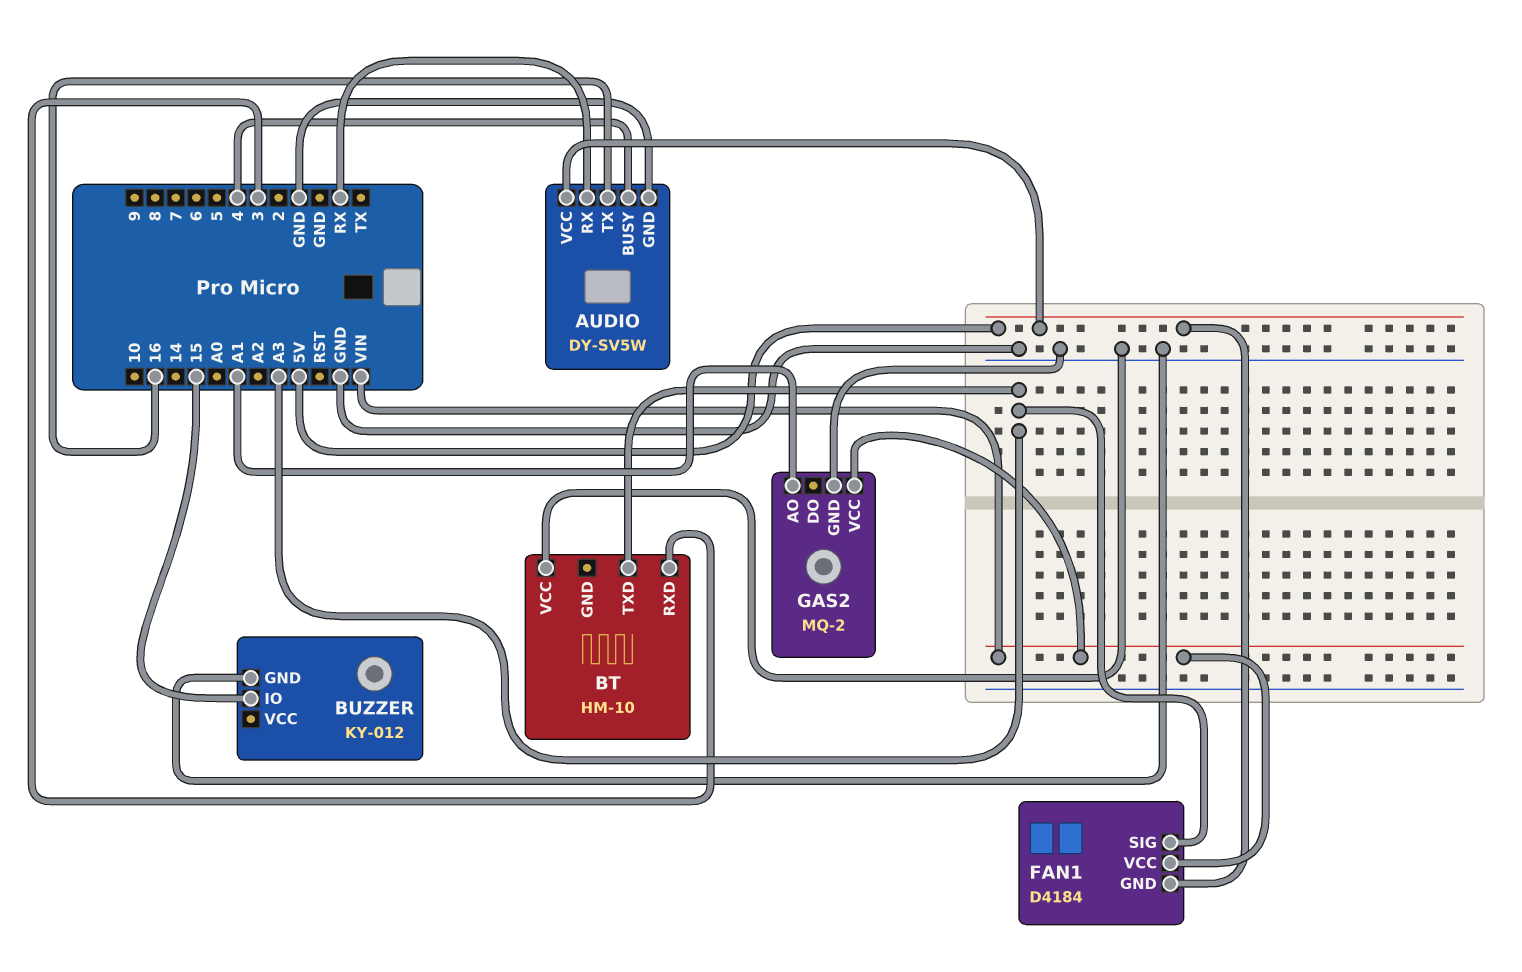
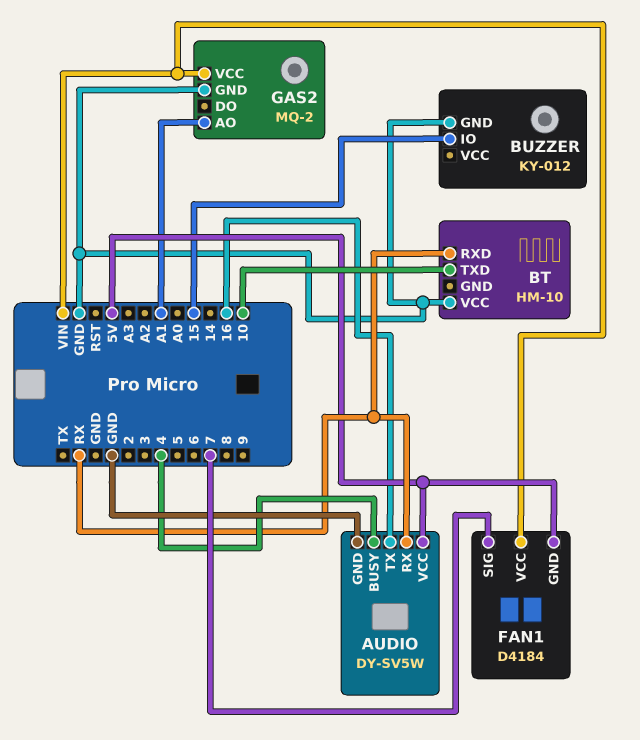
BT pin RXD: 3 -> RX
BT pin TXD: A3 -> 10
FAN1 pin SIG: A3 -> 7

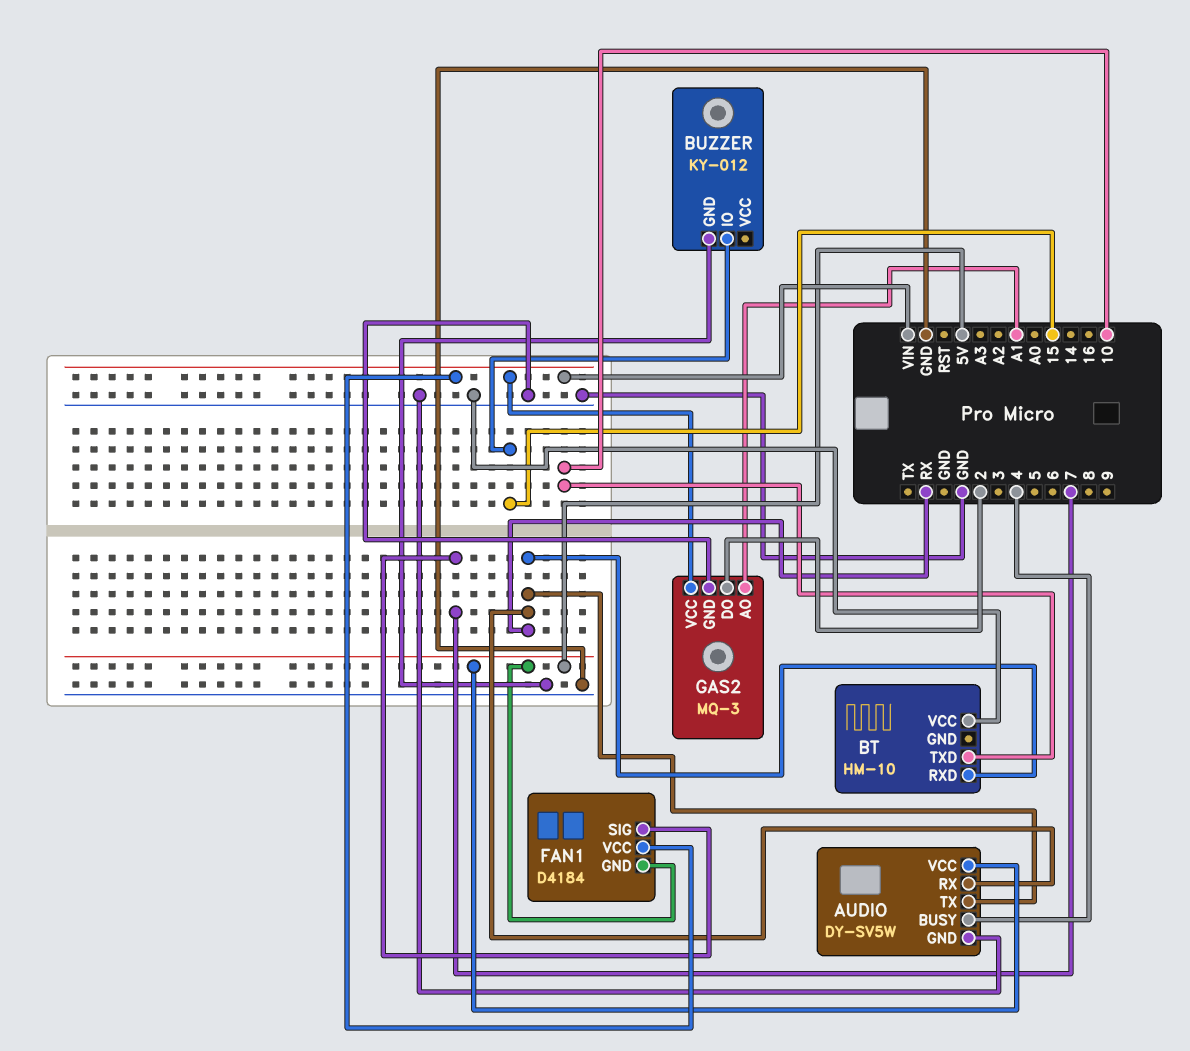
AUDIO pin TX: 16 -> RX
GAS2: MQ-2 -> MQ-3
GAS2 pin DO: none -> 2

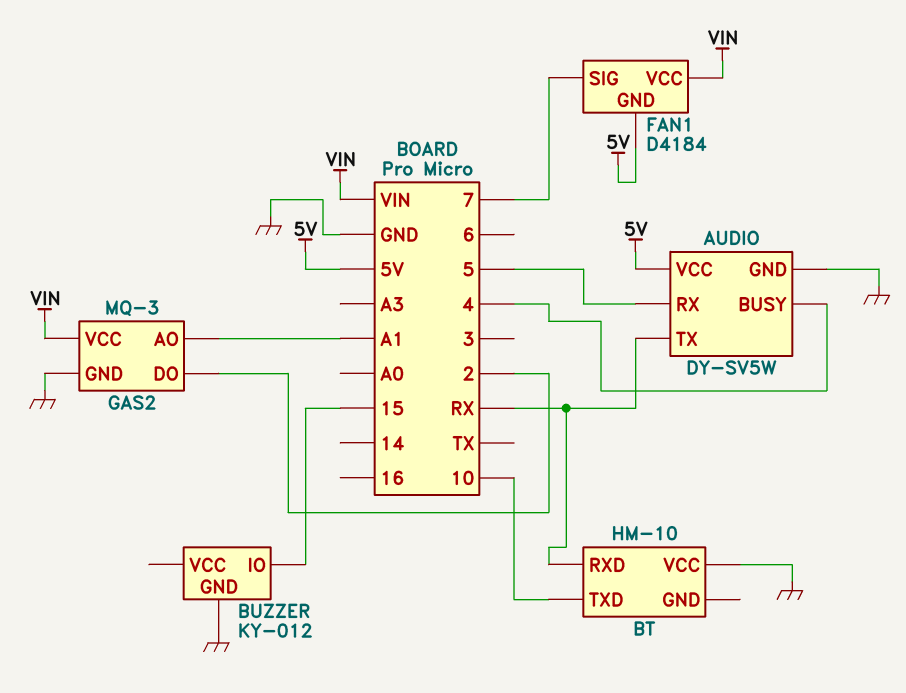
AUDIO pin RX: RX -> 5

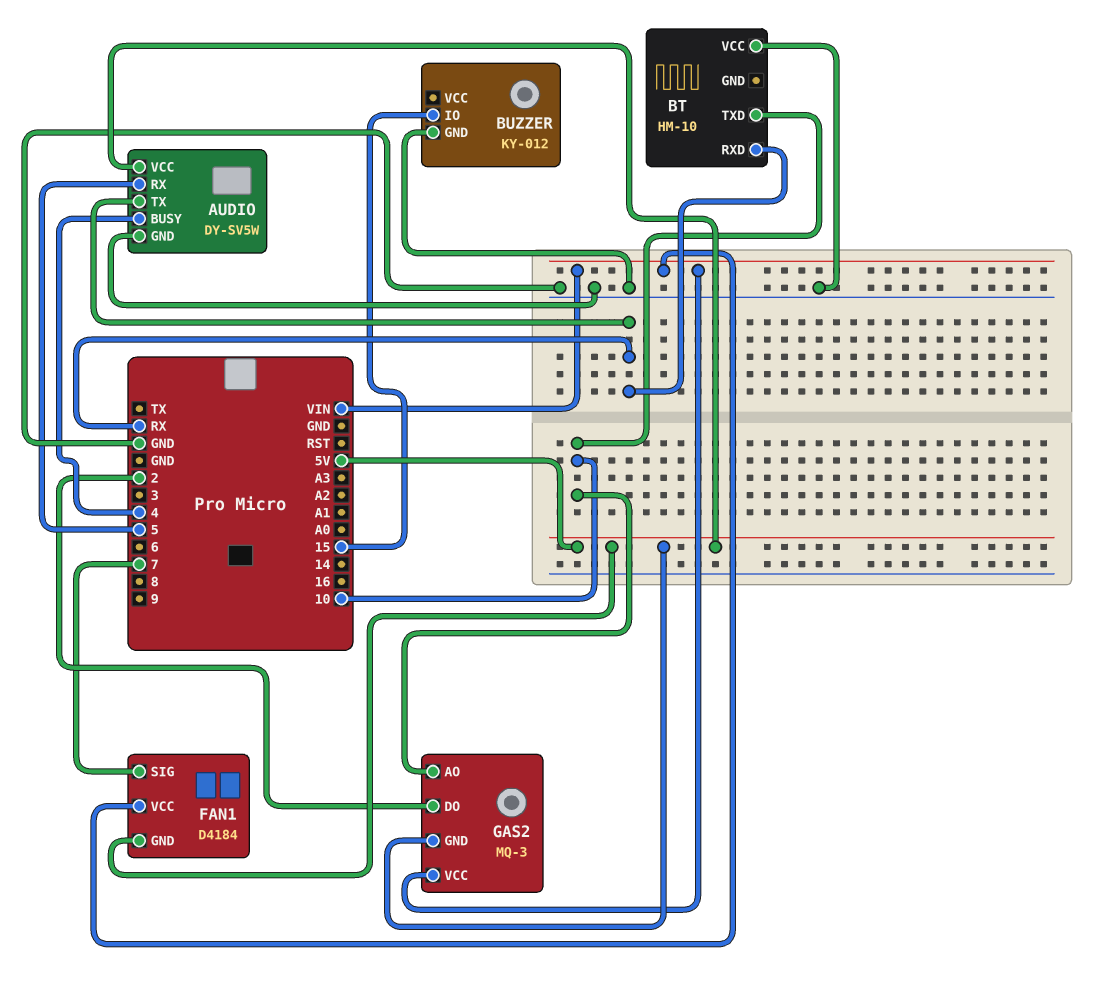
GAS2 pin AO: A1 -> 10
GAS2 pin GND: GND -> 5V

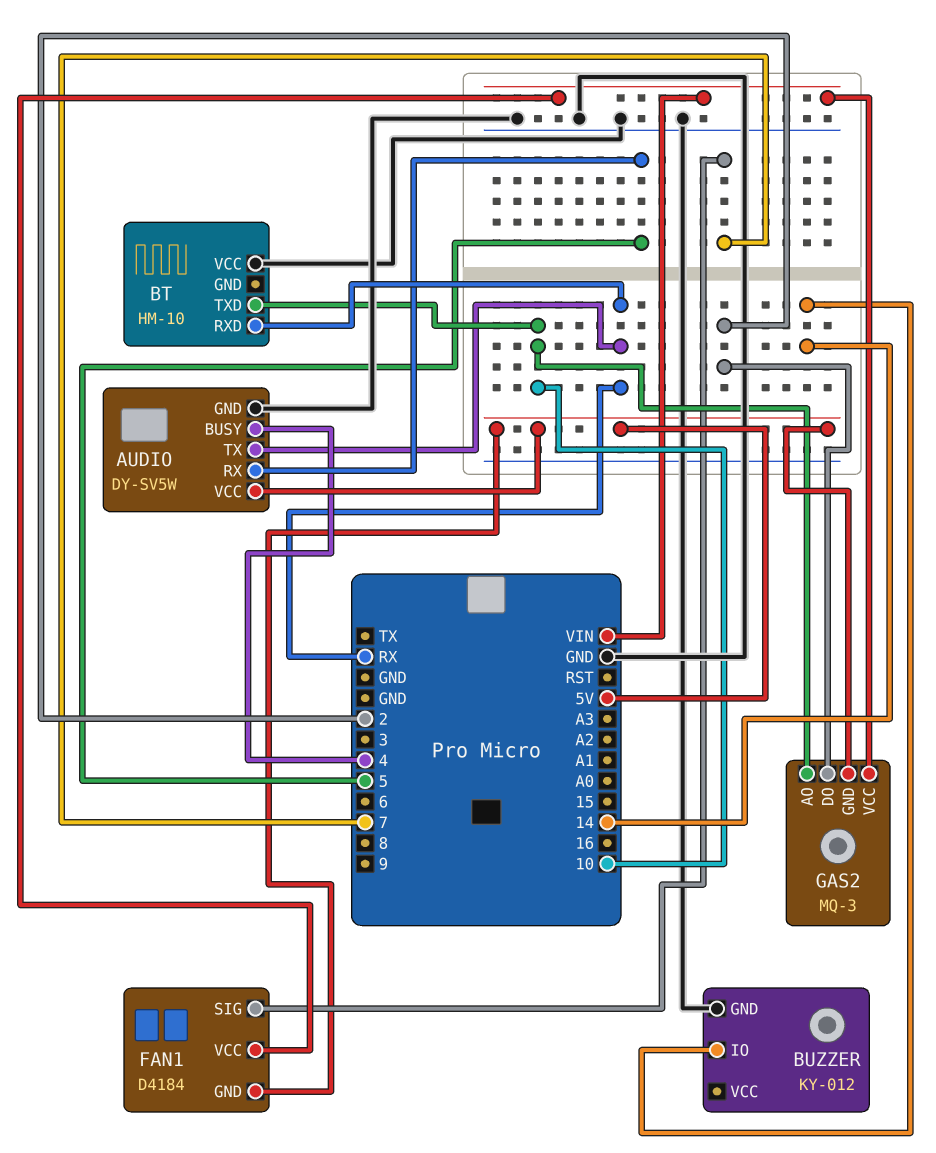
BUZZER pin IO: 15 -> 14

